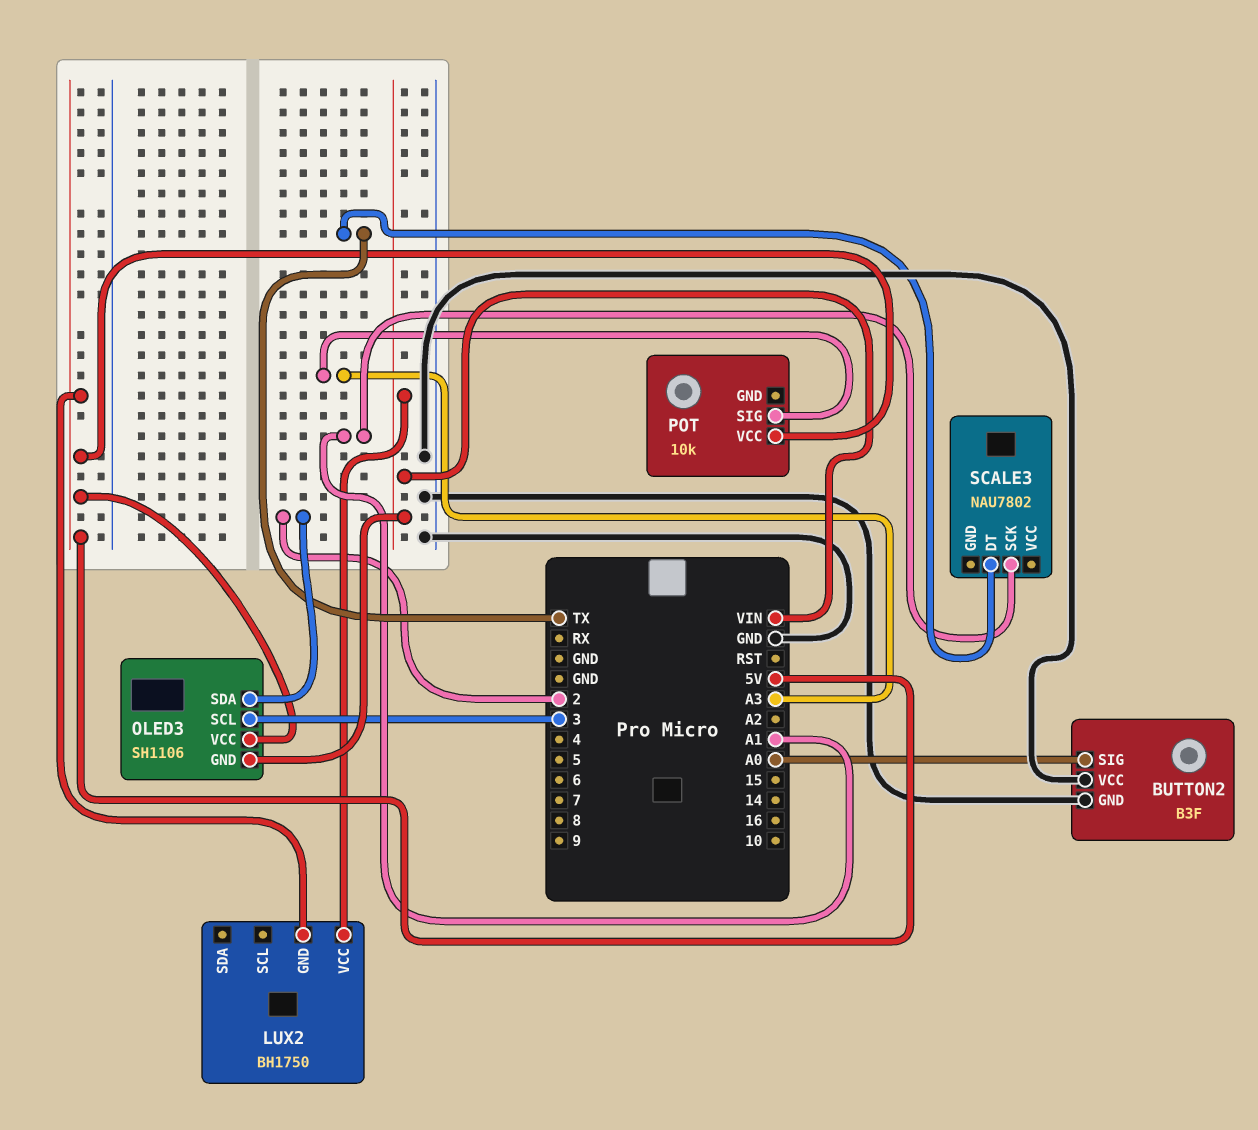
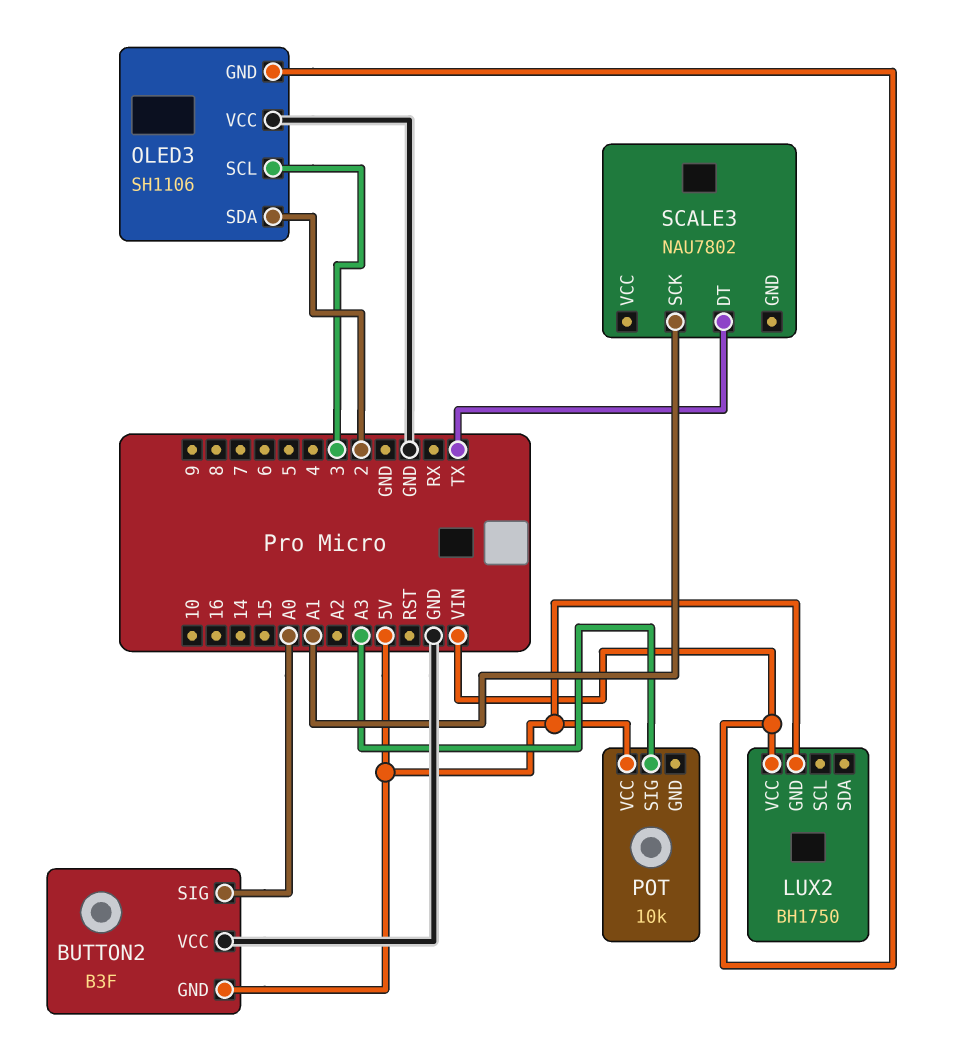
BUTTON2 pin GND: GND -> 5V
OLED3 pin VCC: 5V -> GND

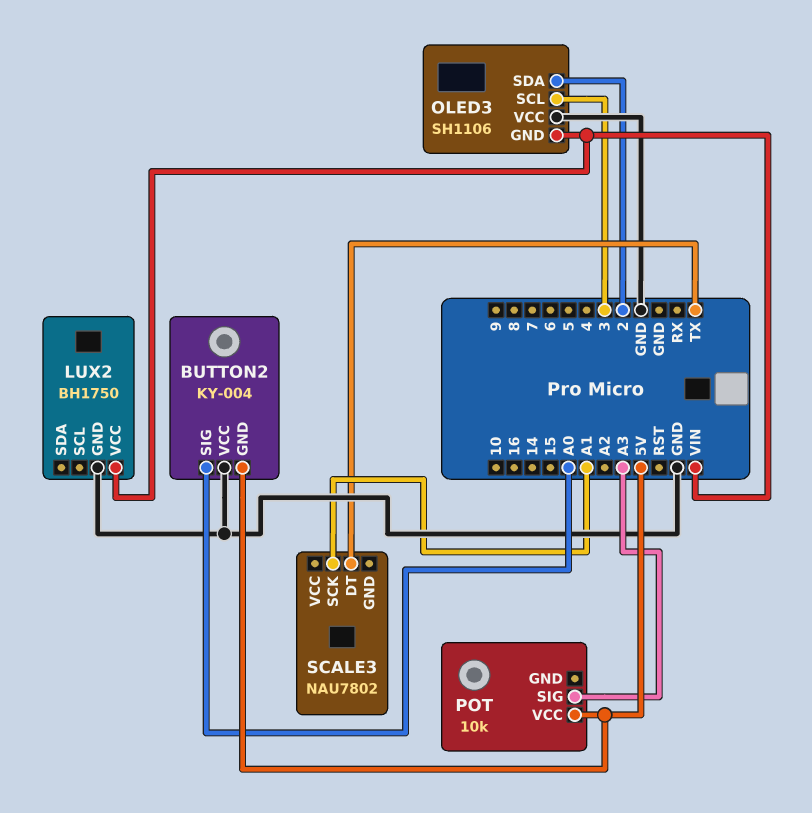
BUTTON2: B3F -> KY-004
LUX2 pin GND: 5V -> GND

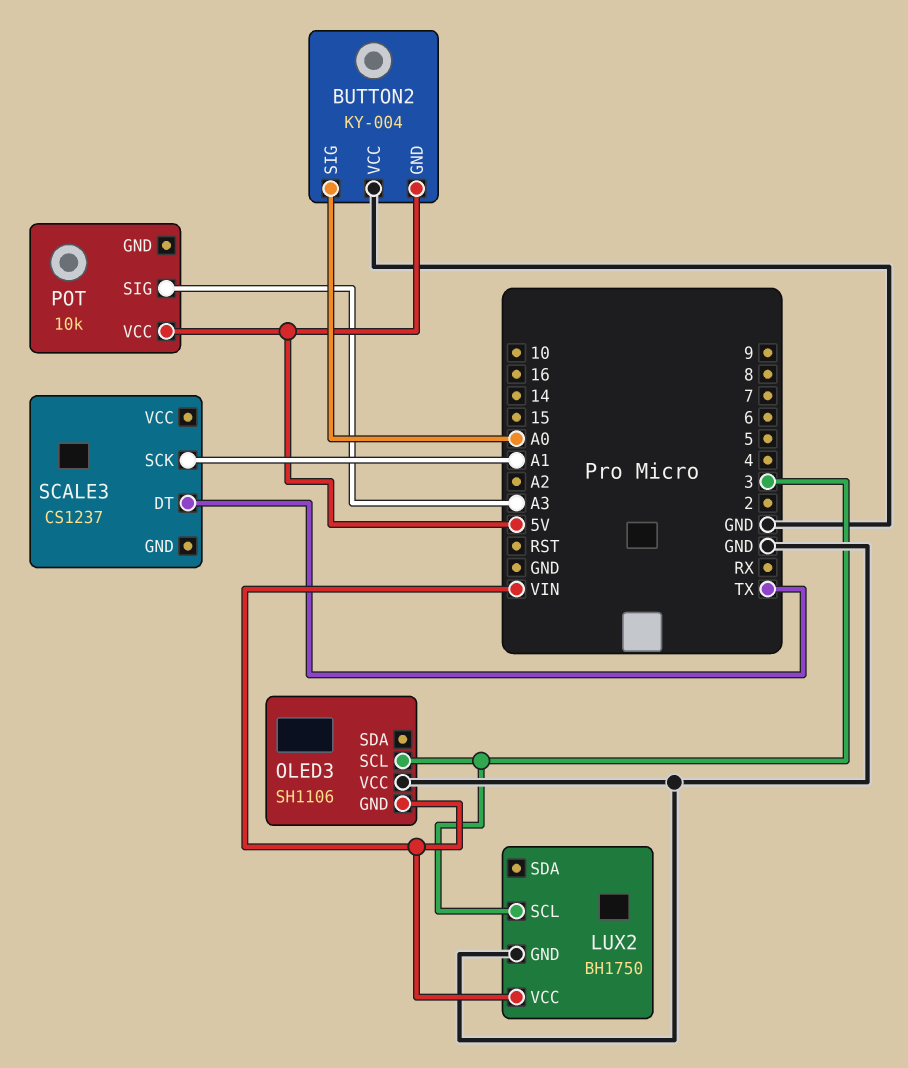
LUX2 pin SCL: none -> 3
OLED3 pin SDA: 2 -> none
SCALE3: NAU7802 -> CS1237

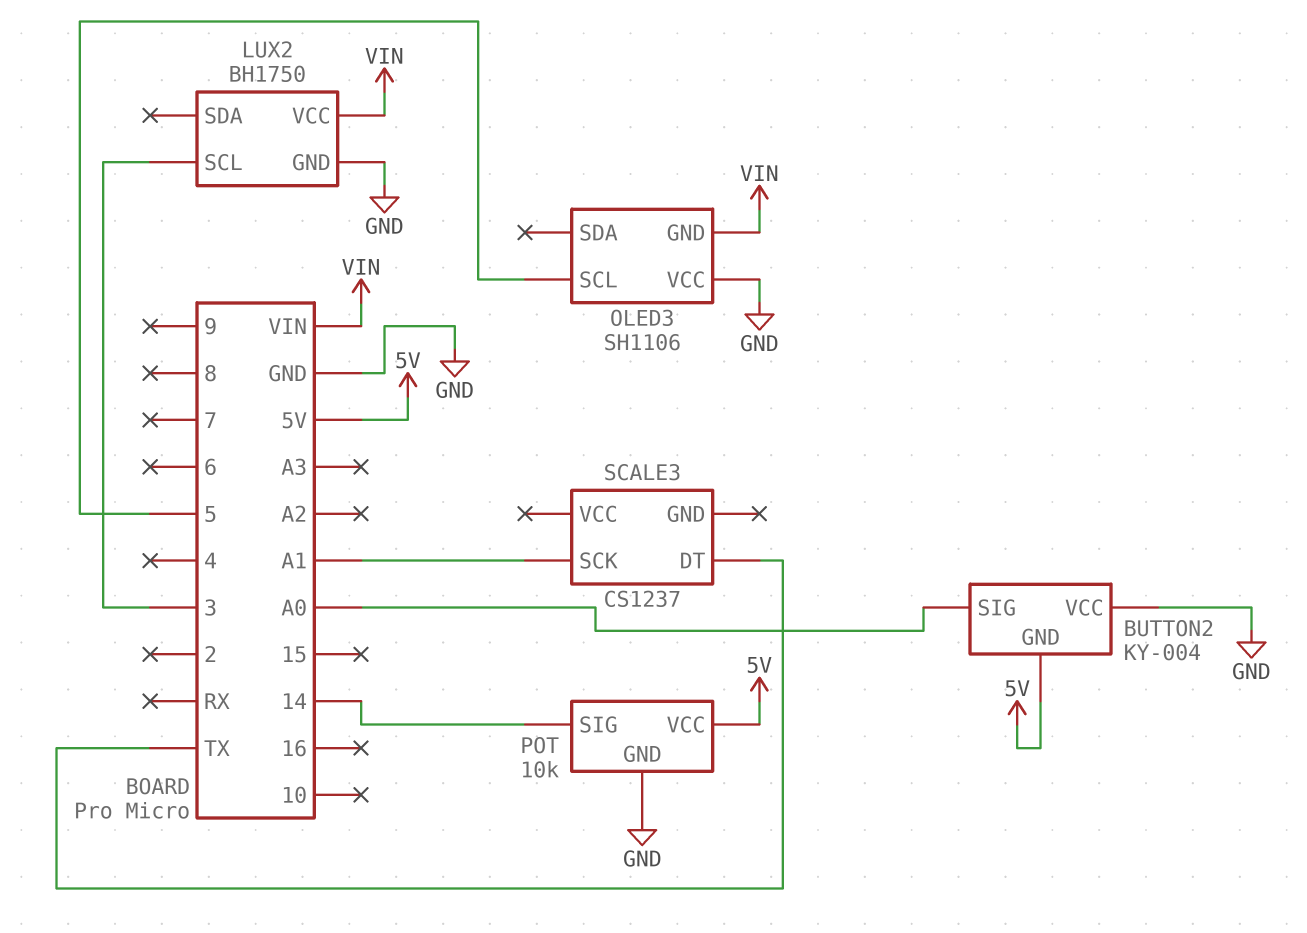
OLED3 pin SCL: 3 -> 5
POT pin GND: none -> GND
POT pin SIG: A3 -> 14

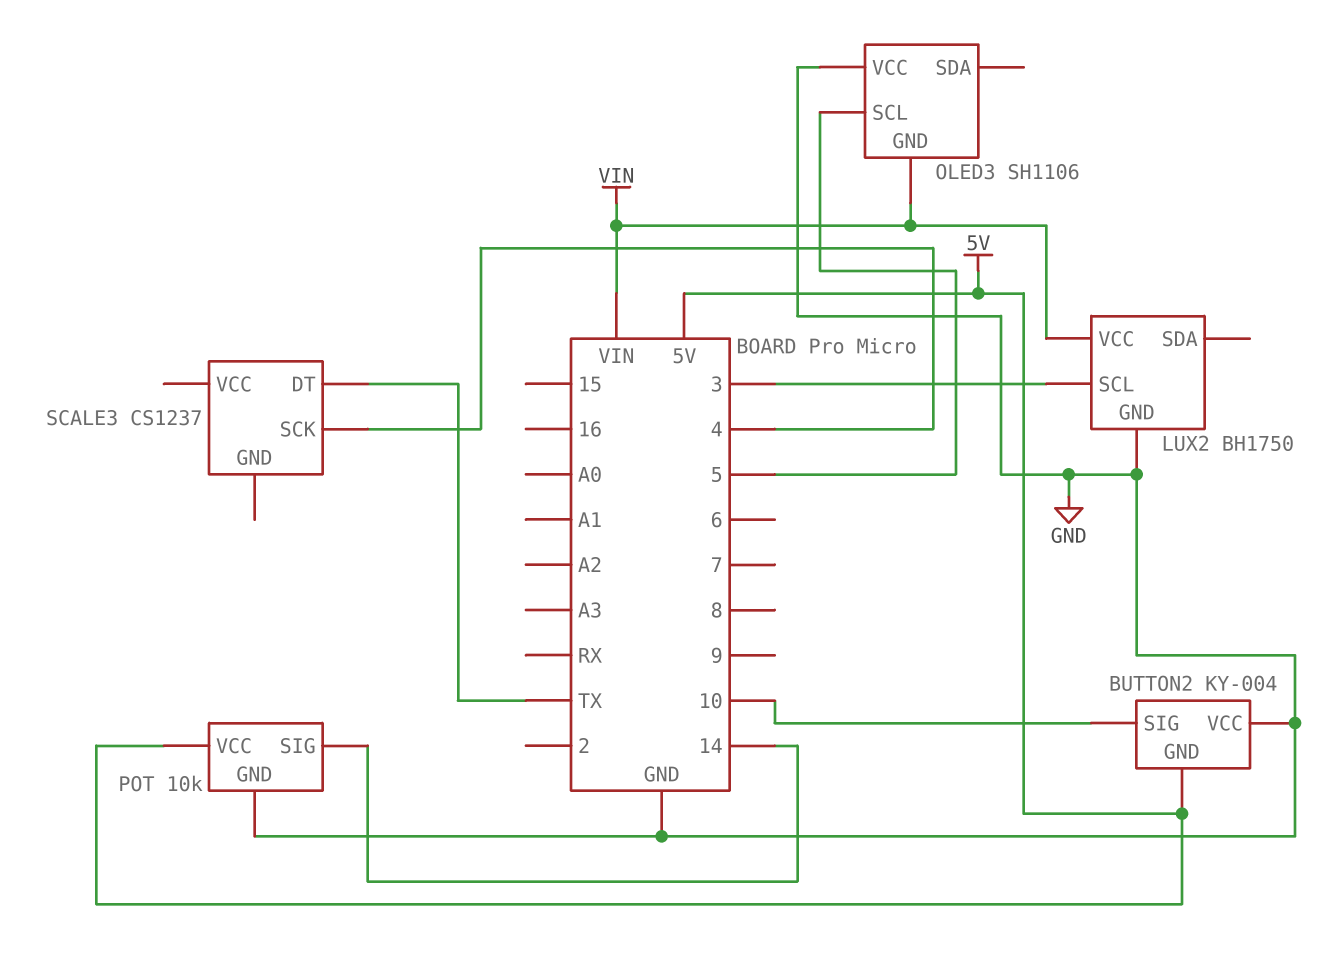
BUTTON2 pin SIG: A0 -> 10
SCALE3 pin SCK: A1 -> 4

